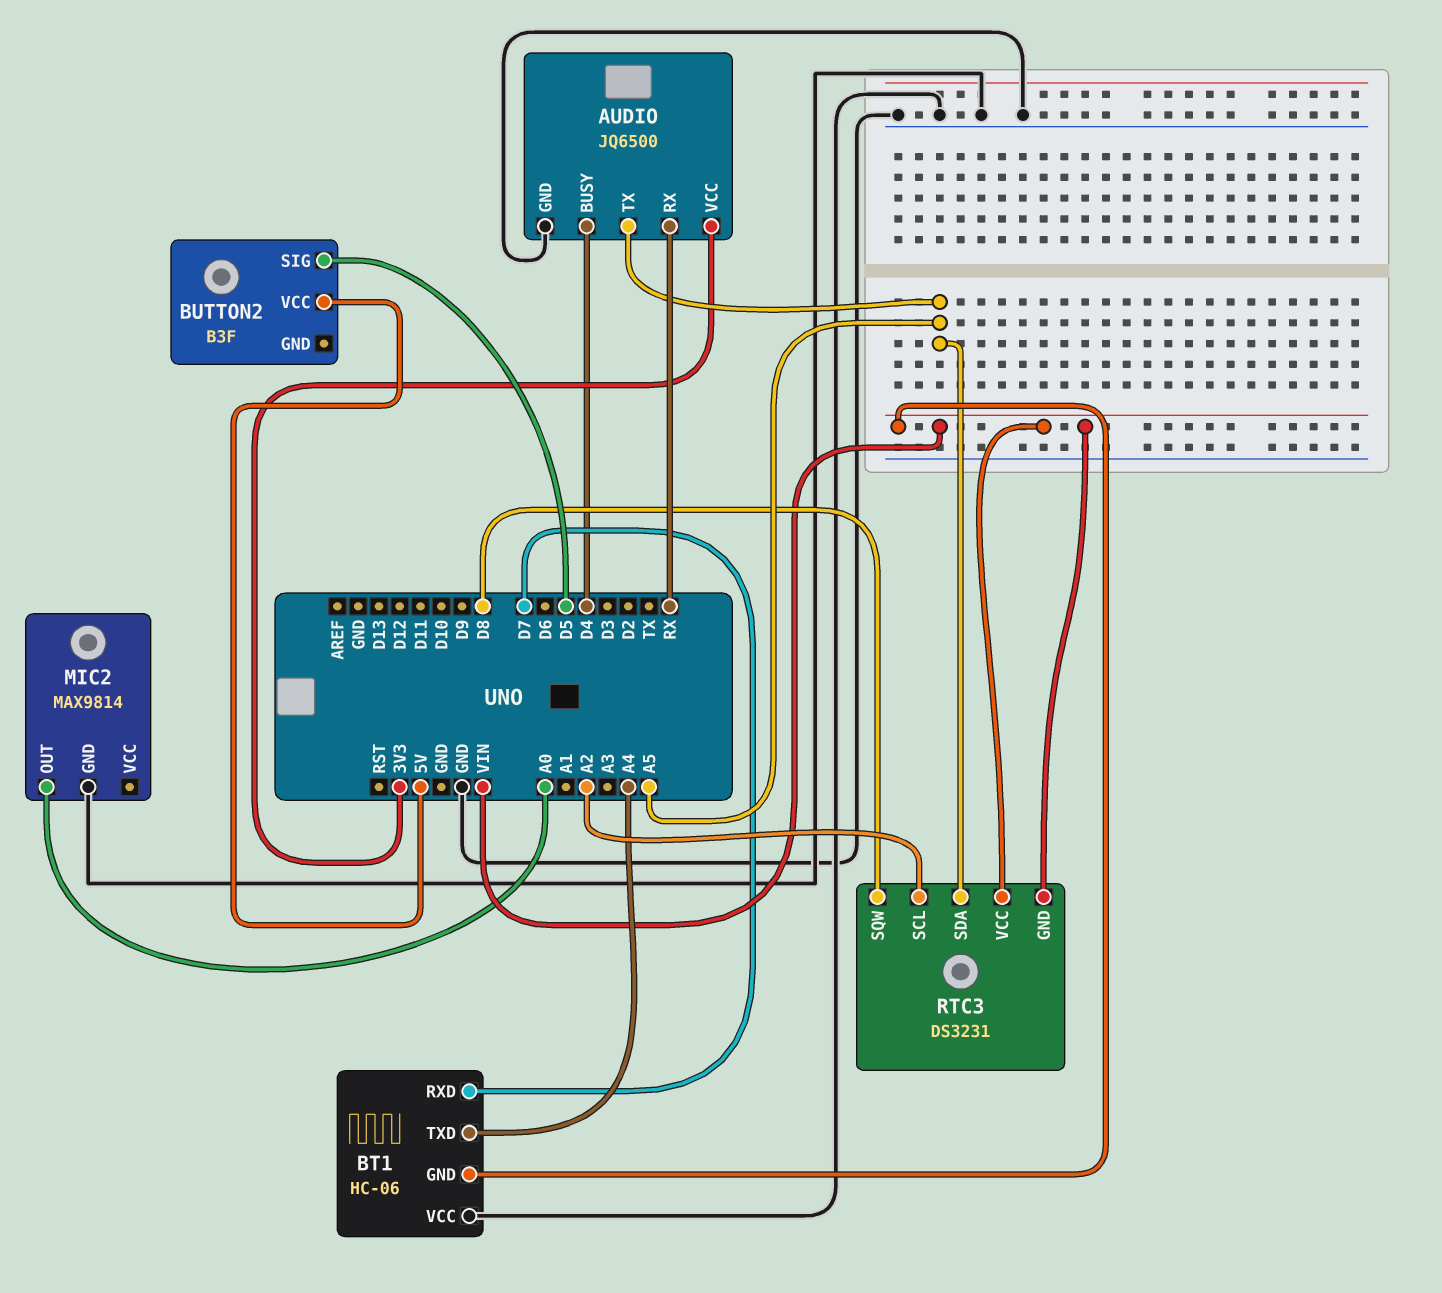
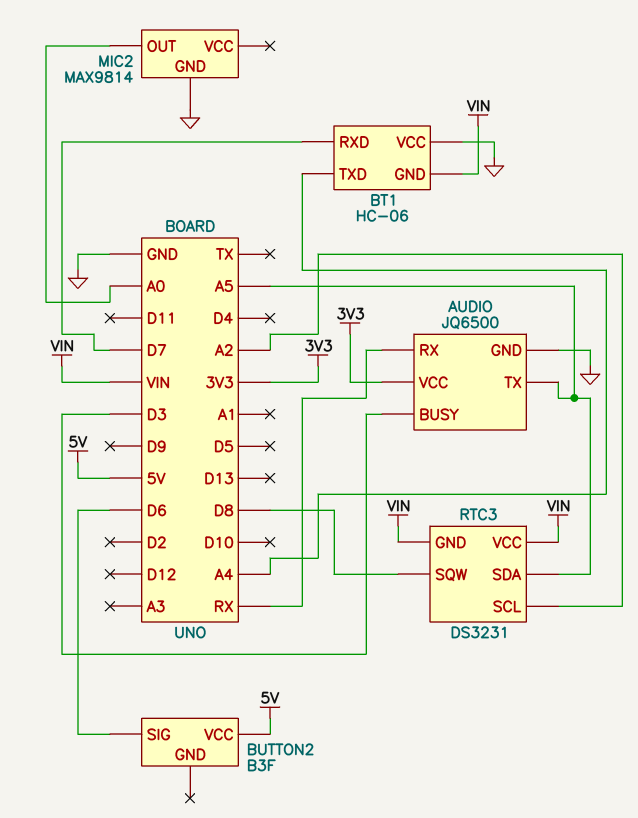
AUDIO pin BUSY: D4 -> D3
BUTTON2 pin SIG: D5 -> D6

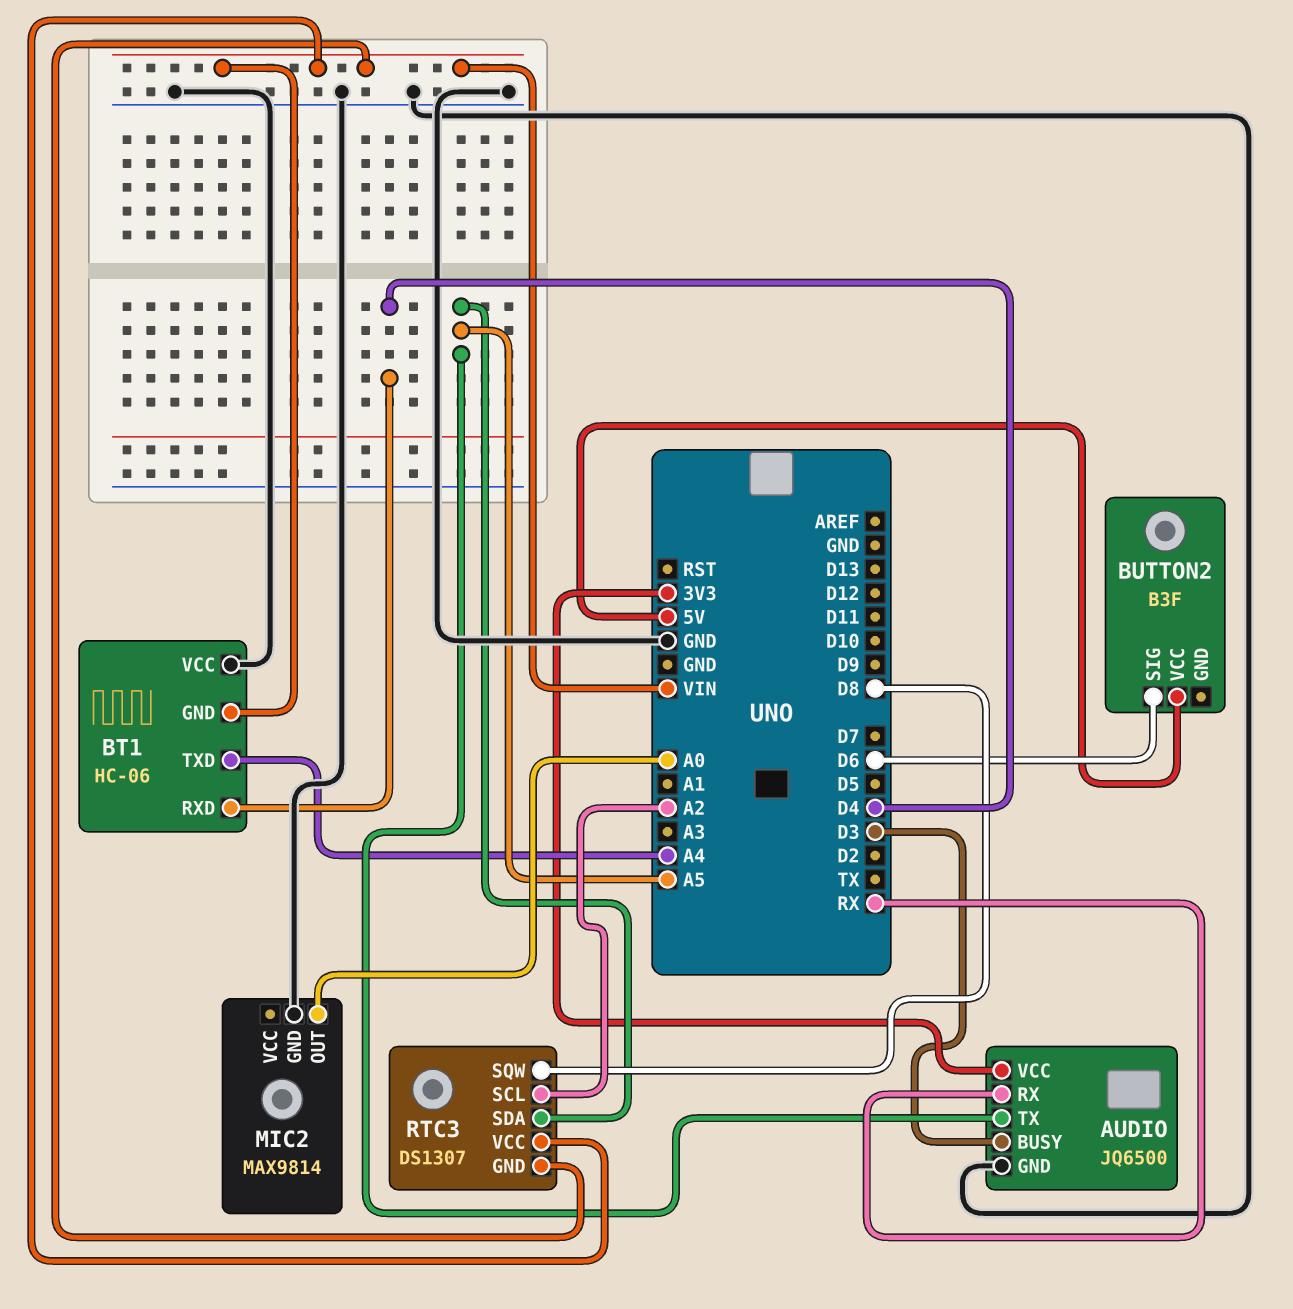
BT1 pin RXD: D7 -> D4
RTC3: DS3231 -> DS1307

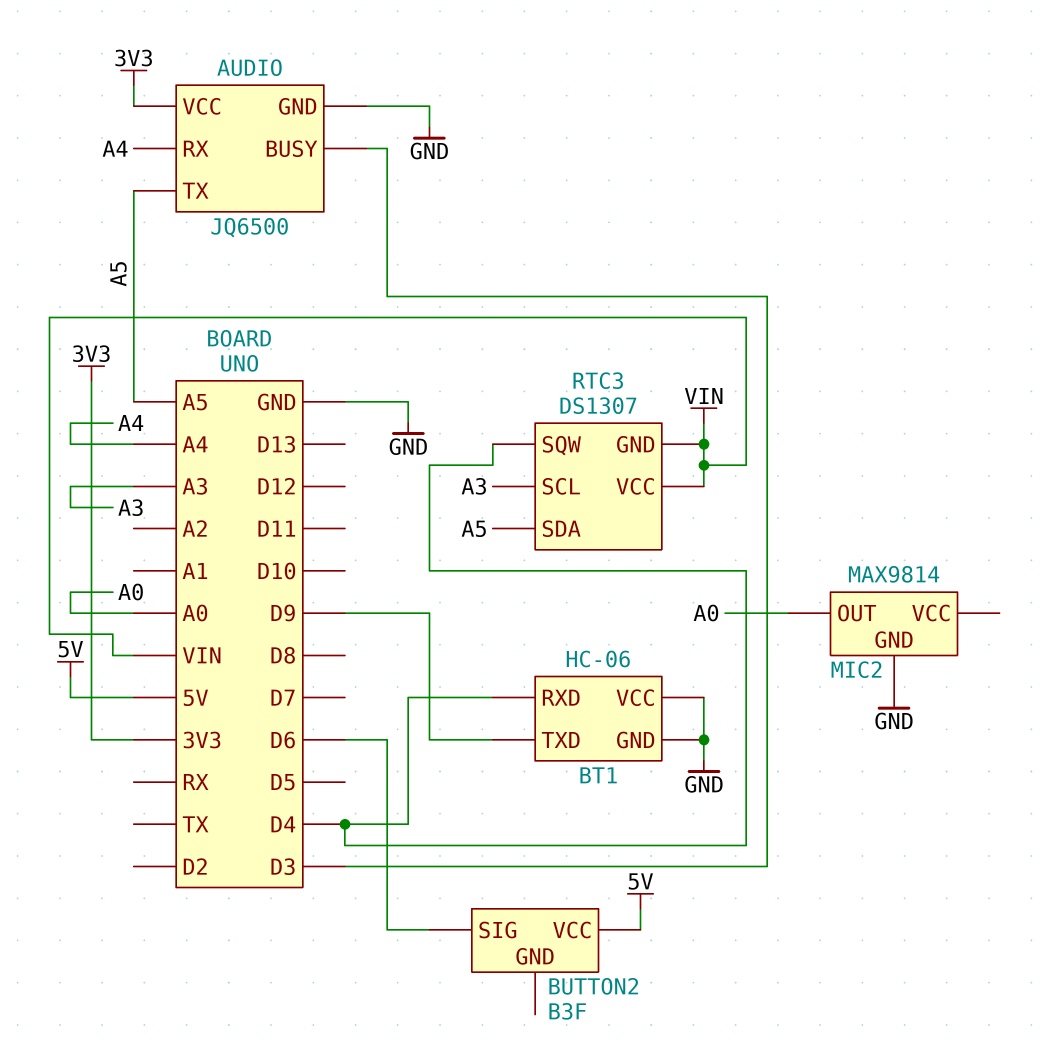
AUDIO pin RX: RX -> A4
BT1 pin GND: VIN -> GND
BT1 pin TXD: A4 -> D9
RTC3 pin SCL: A2 -> A3
RTC3 pin SQW: D8 -> D4

